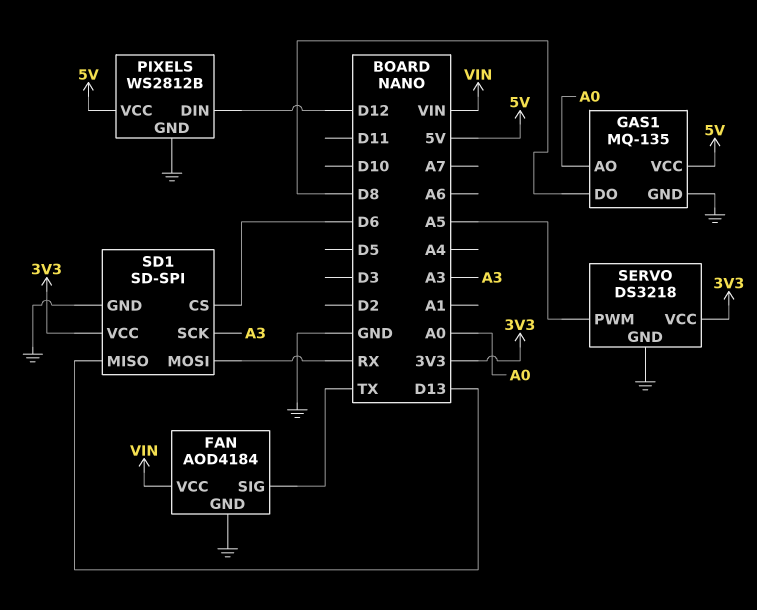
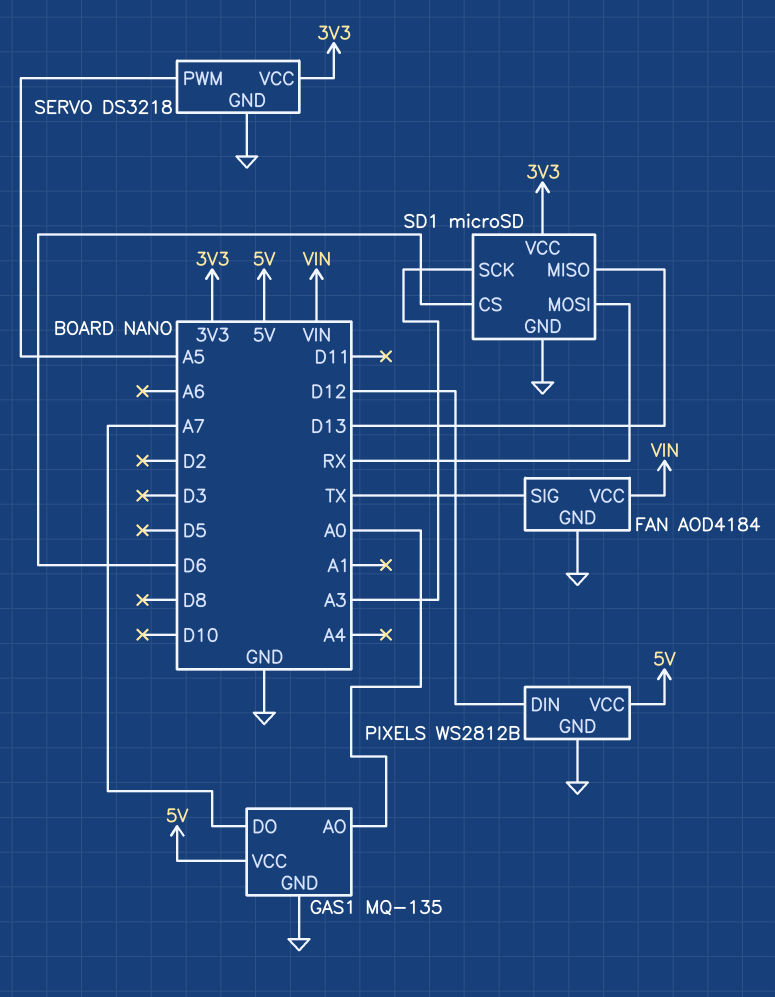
GAS1 pin DO: D8 -> A7
SD1: SD-SPI -> microSD

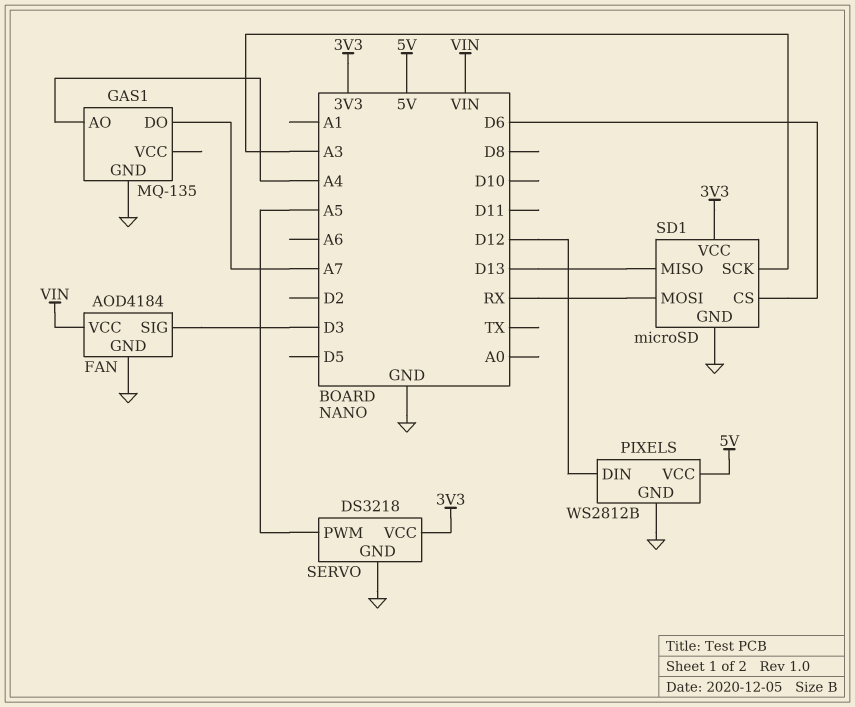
FAN pin SIG: TX -> D3
GAS1 pin AO: A0 -> A4
GAS1 pin VCC: 5V -> none

